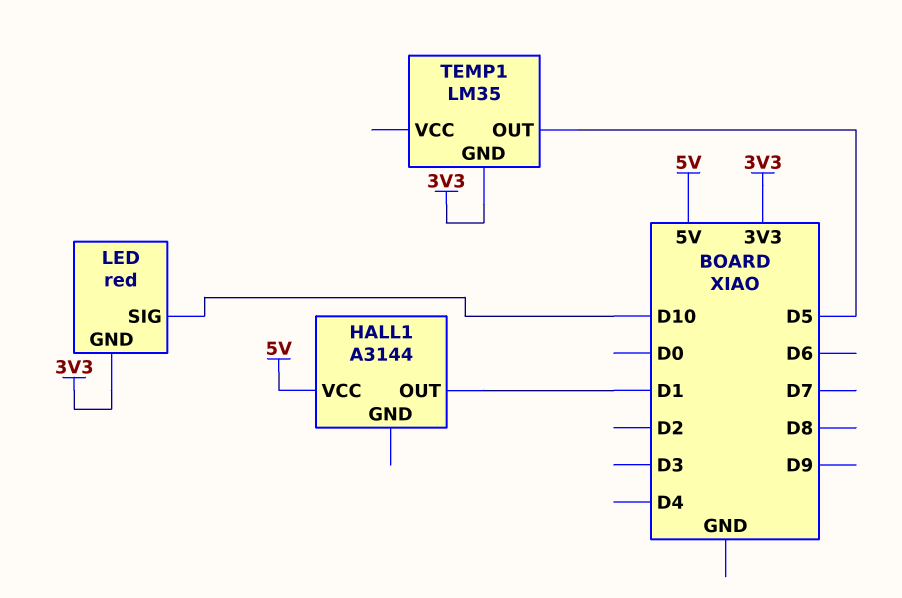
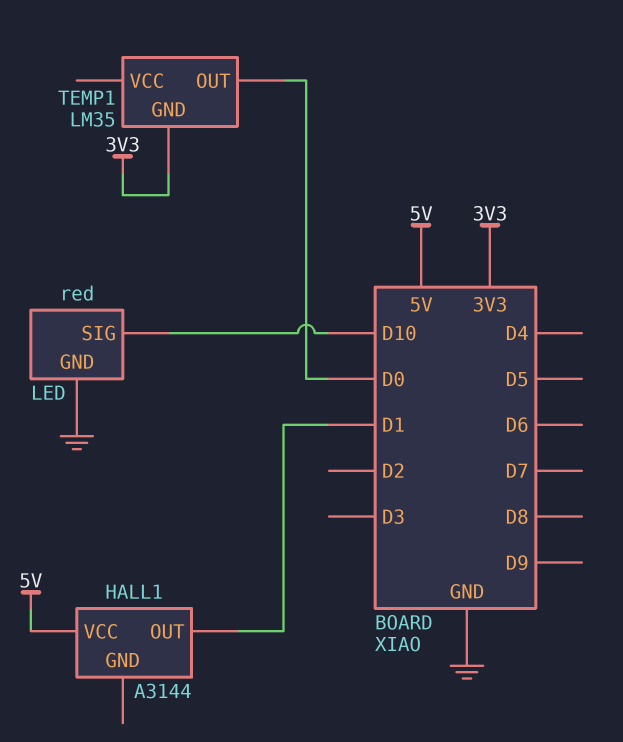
LED pin GND: 3V3 -> GND
TEMP1 pin OUT: D5 -> D0

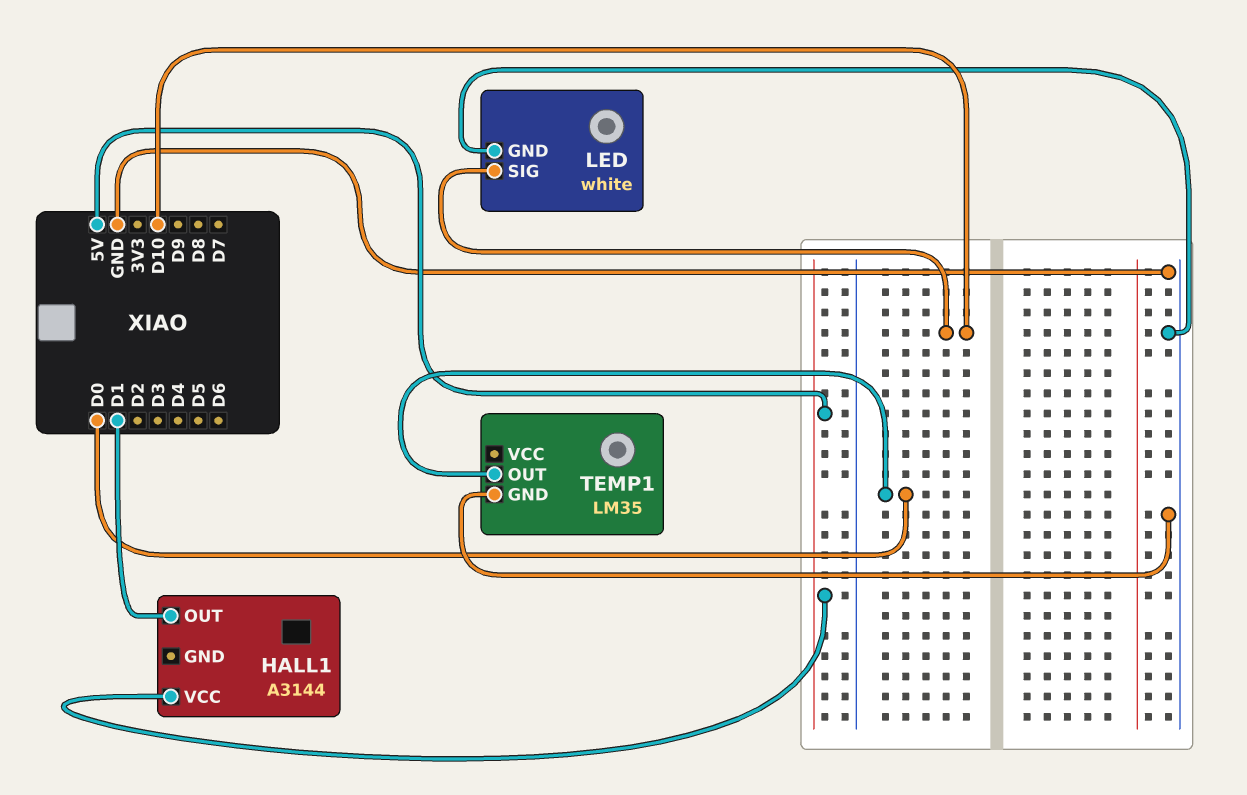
LED: red -> white
TEMP1 pin GND: 3V3 -> GND

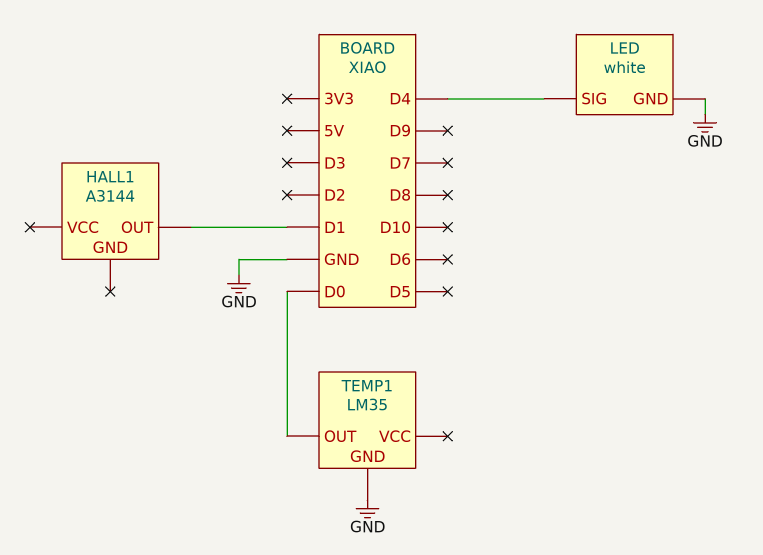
HALL1 pin VCC: 5V -> none
LED pin SIG: D10 -> D4

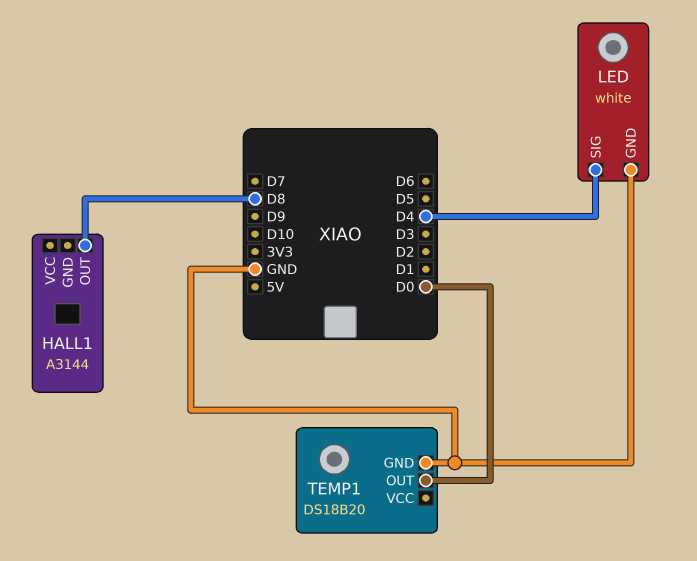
HALL1 pin OUT: D1 -> D8
TEMP1: LM35 -> DS18B20

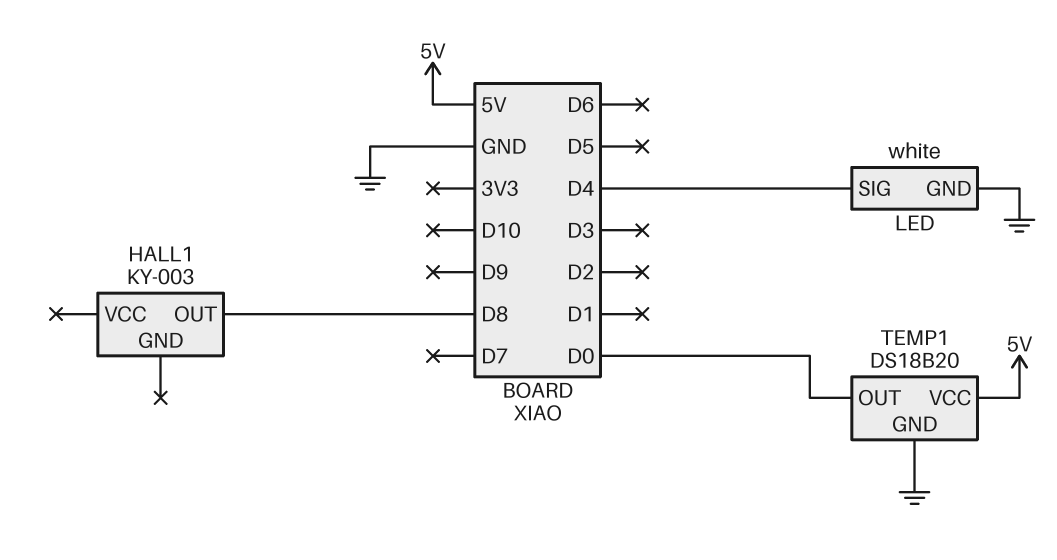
HALL1: A3144 -> KY-003
TEMP1 pin VCC: none -> 5V

